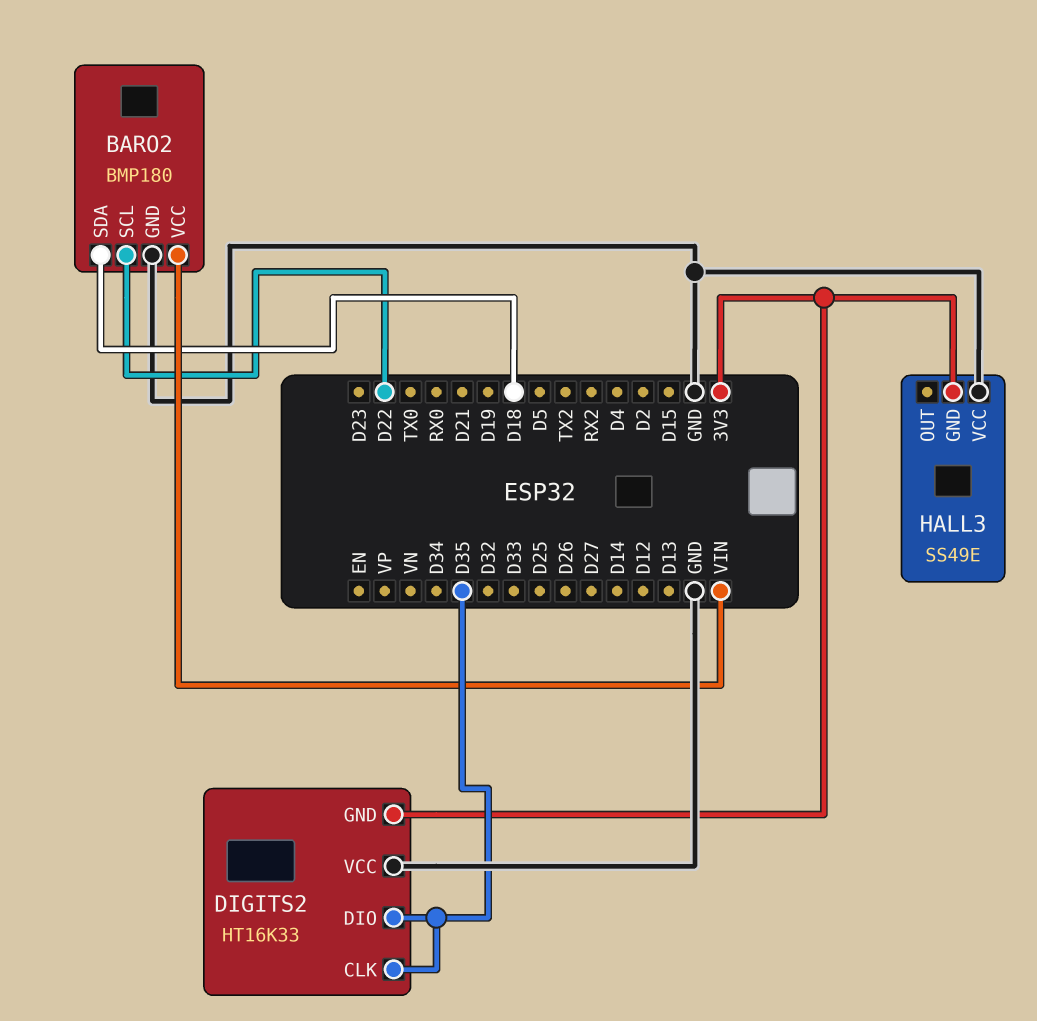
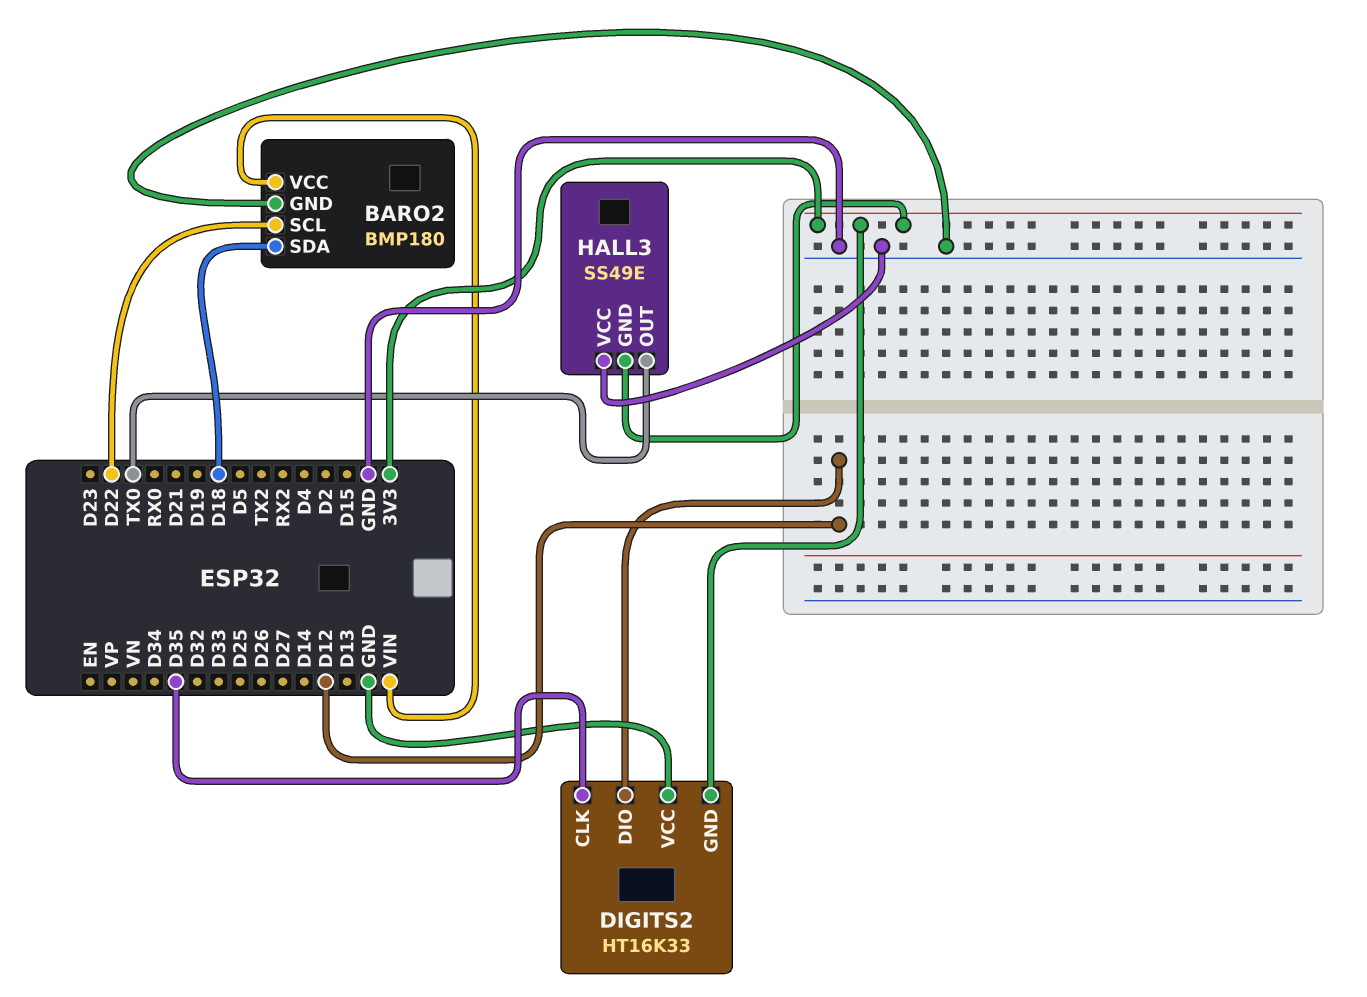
DIGITS2 pin DIO: D35 -> D12
HALL3 pin OUT: none -> TX0

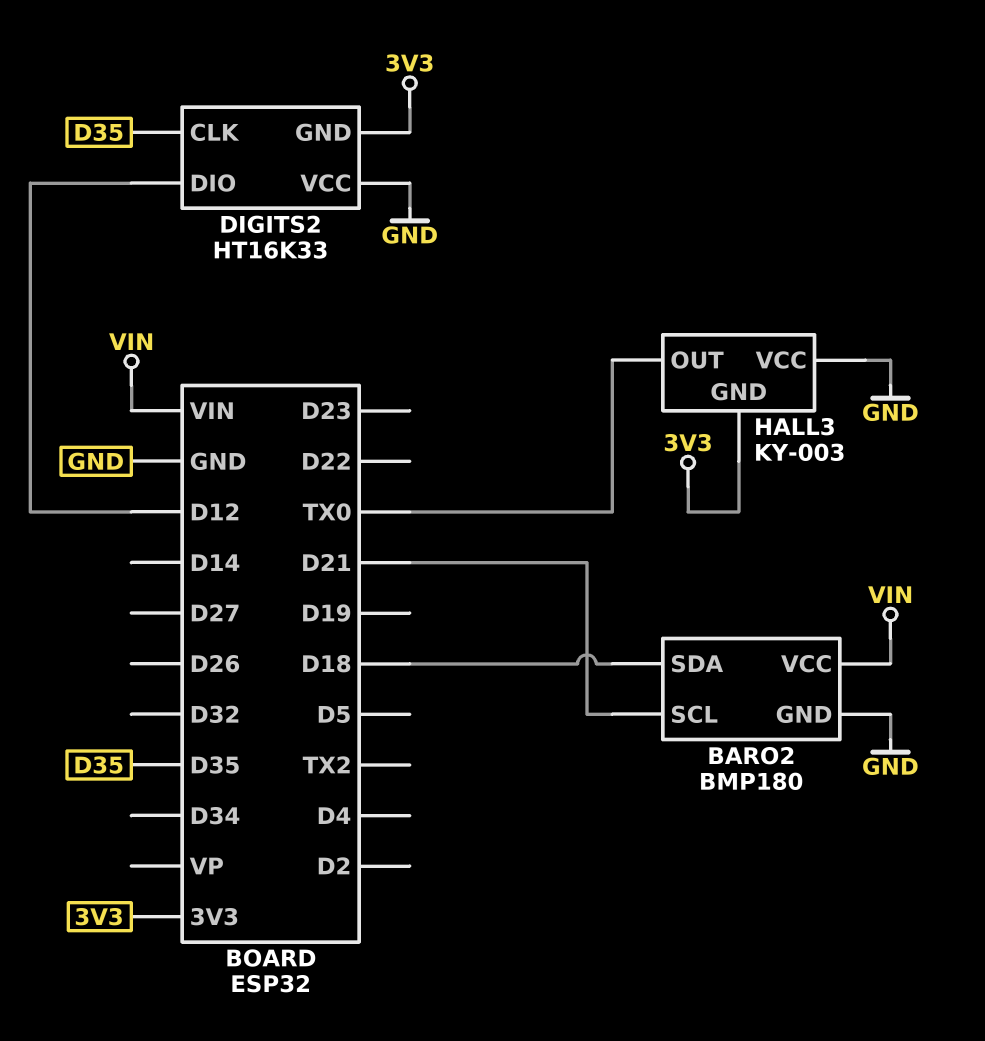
BARO2 pin SCL: D22 -> D21
HALL3: SS49E -> KY-003

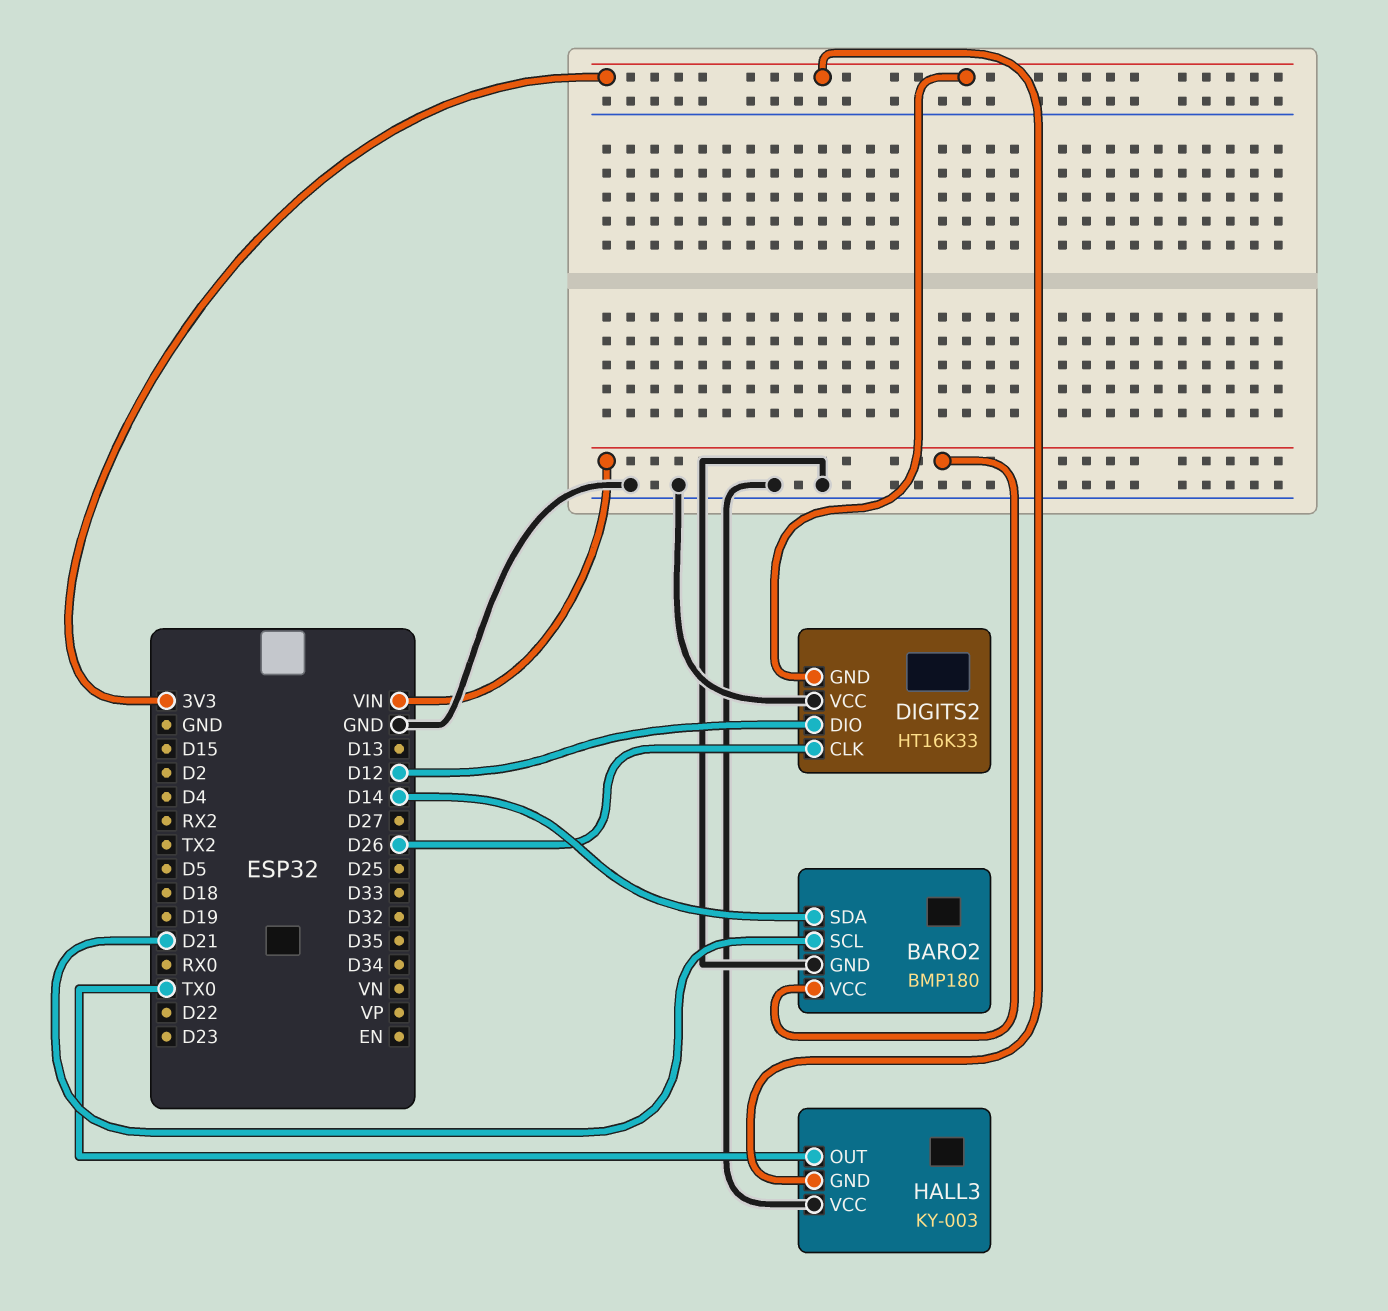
BARO2 pin SDA: D18 -> D14
DIGITS2 pin CLK: D35 -> D26

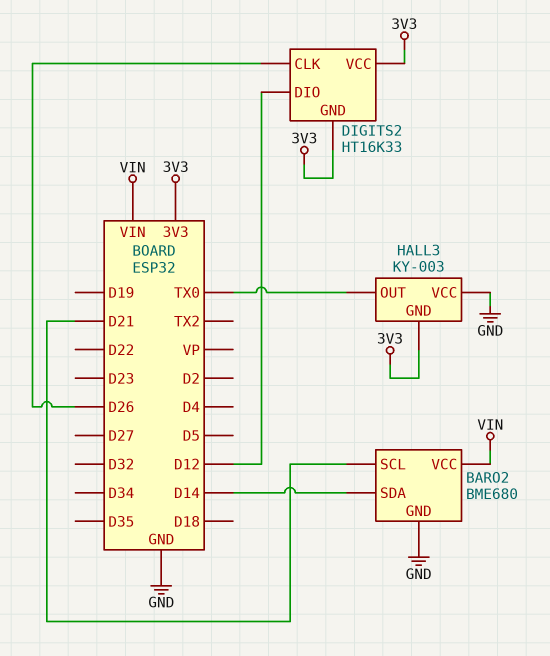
BARO2: BMP180 -> BME680
DIGITS2 pin VCC: GND -> 3V3

